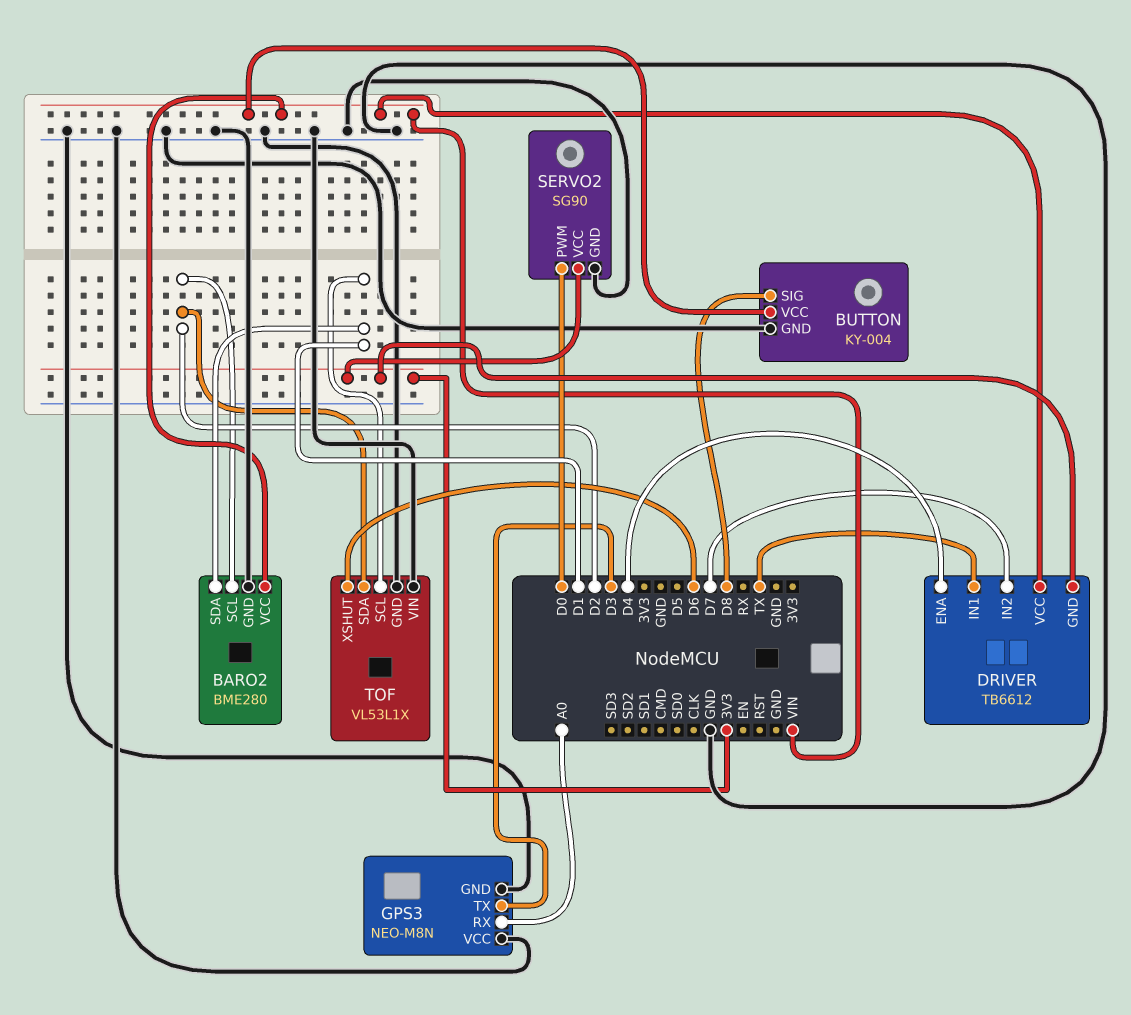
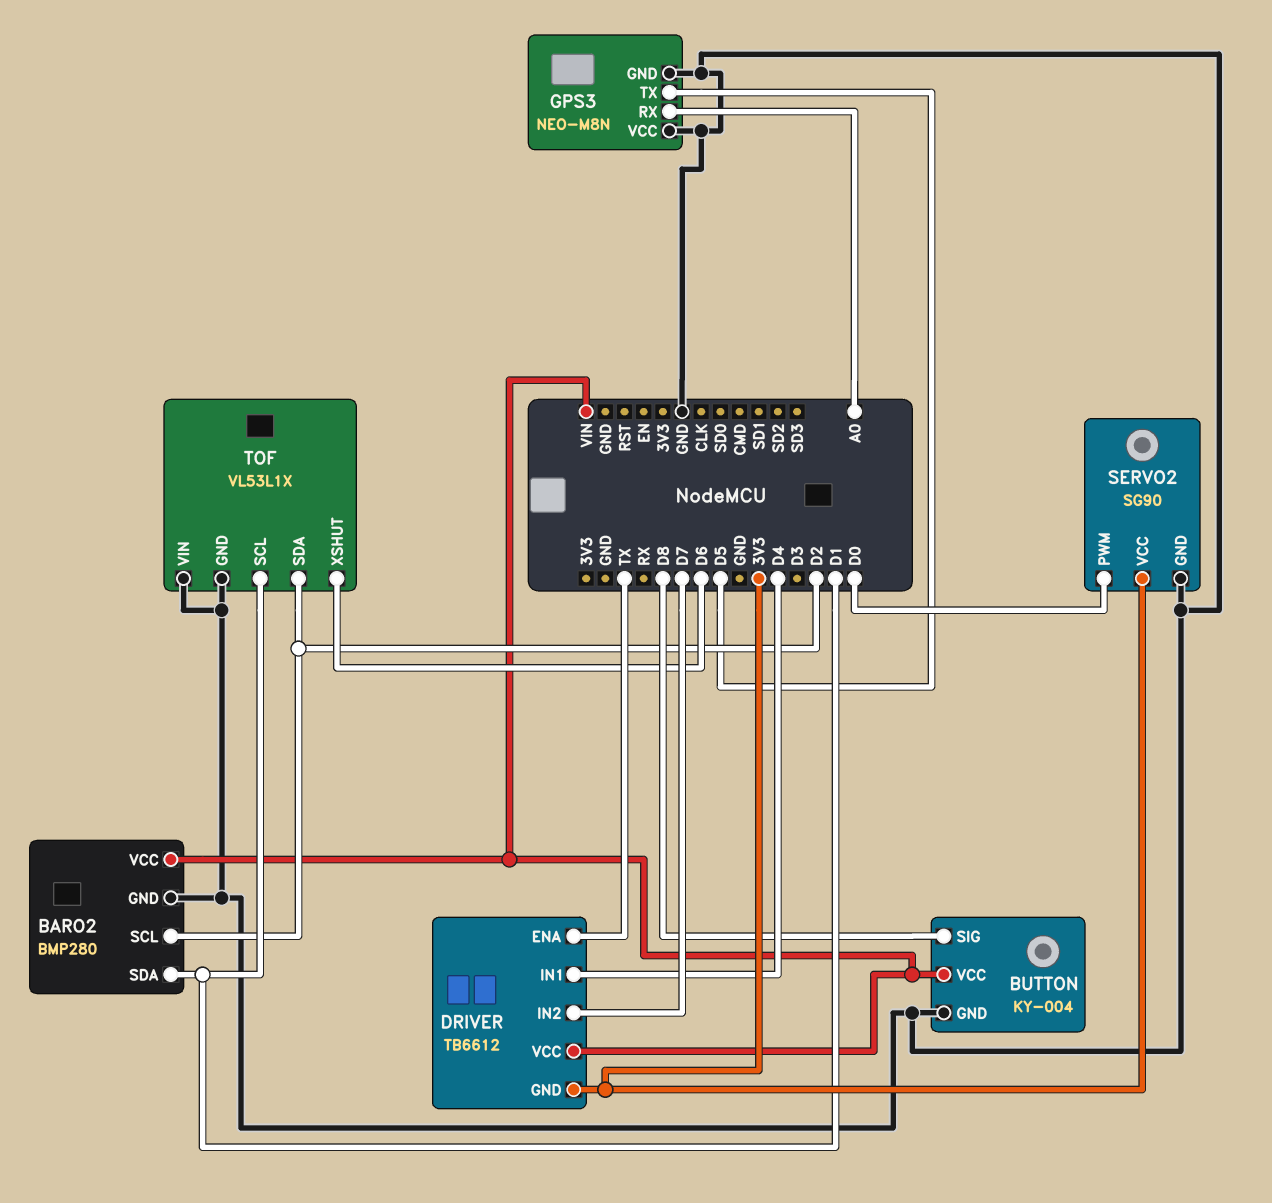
BARO2: BME280 -> BMP280
DRIVER pin ENA: D4 -> TX
DRIVER pin IN1: TX -> D4
GPS3 pin TX: D3 -> D5

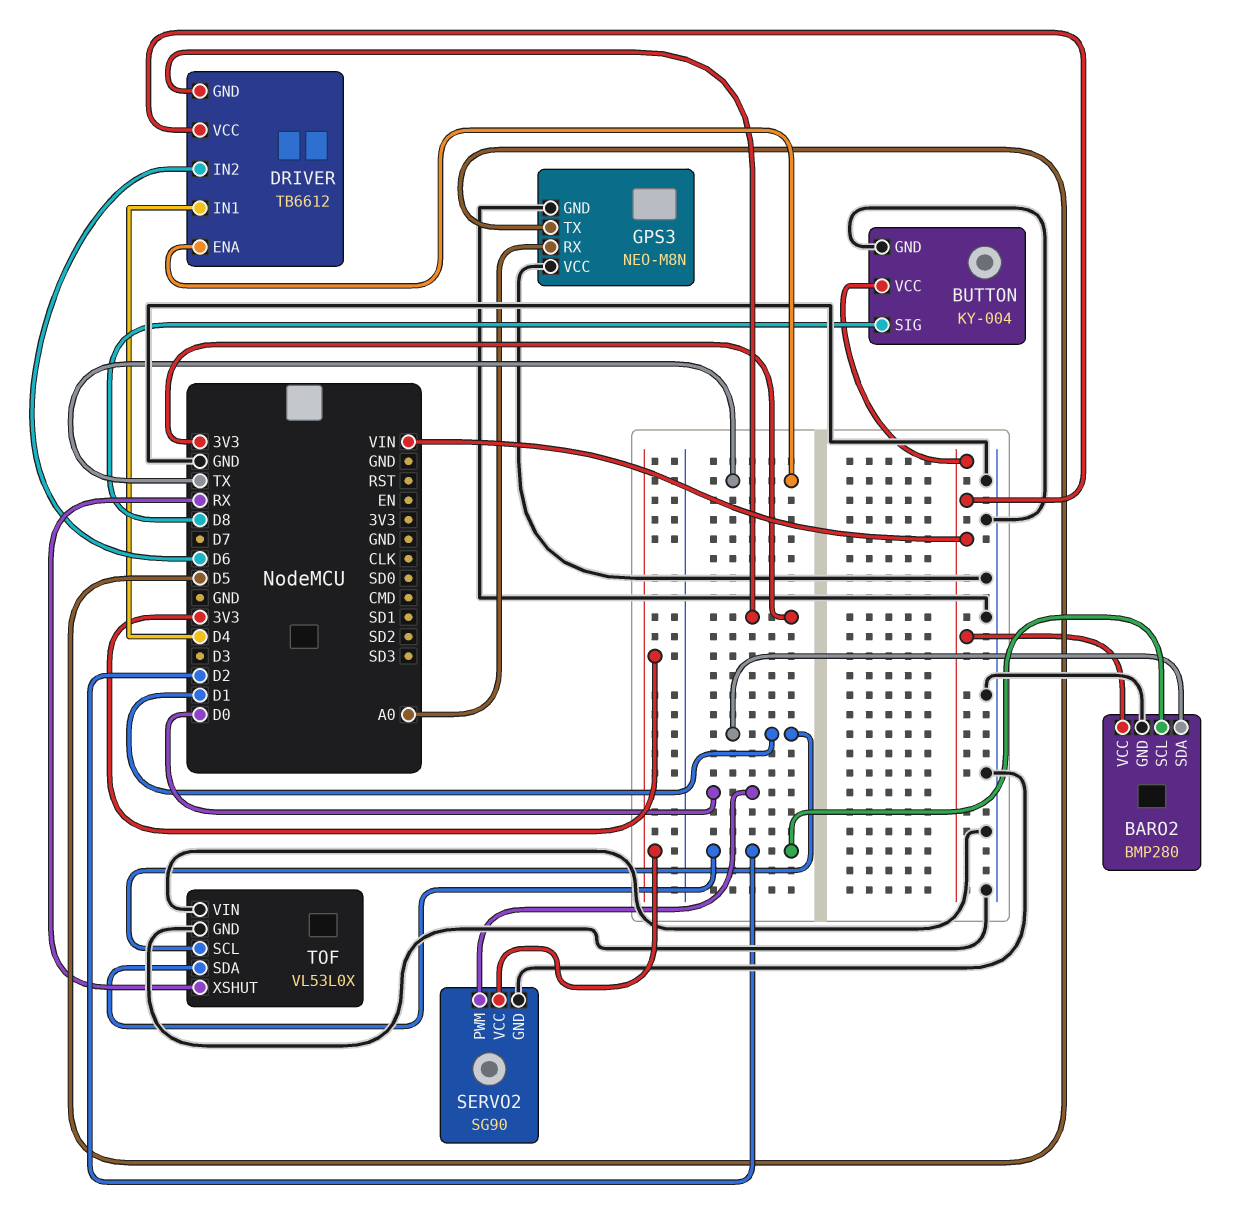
DRIVER pin IN2: D7 -> D6
TOF: VL53L1X -> VL53L0X
TOF pin XSHUT: D6 -> RX

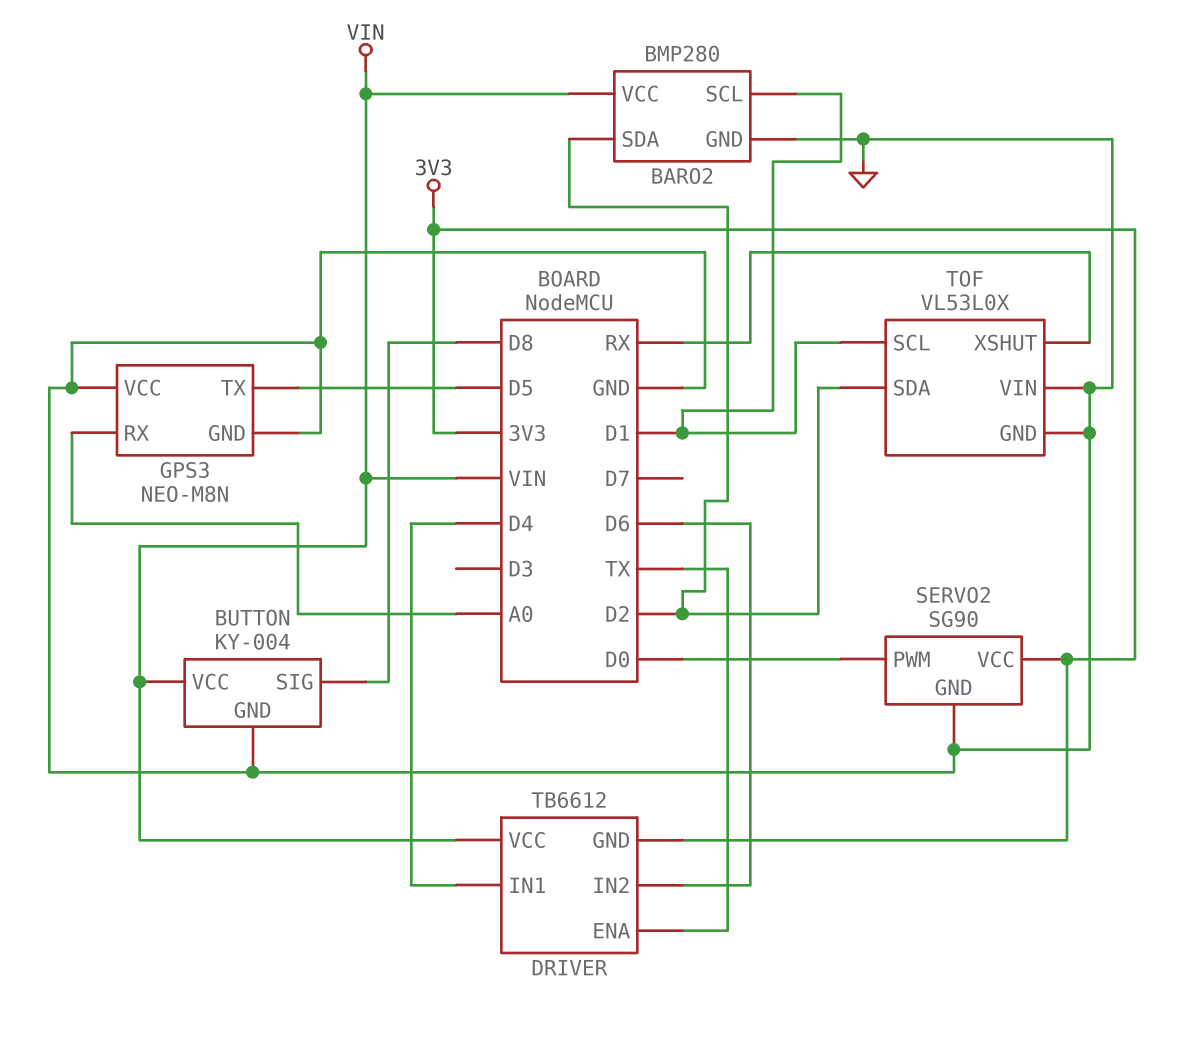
BARO2 pin SCL: D2 -> D1
BARO2 pin SDA: D1 -> D2

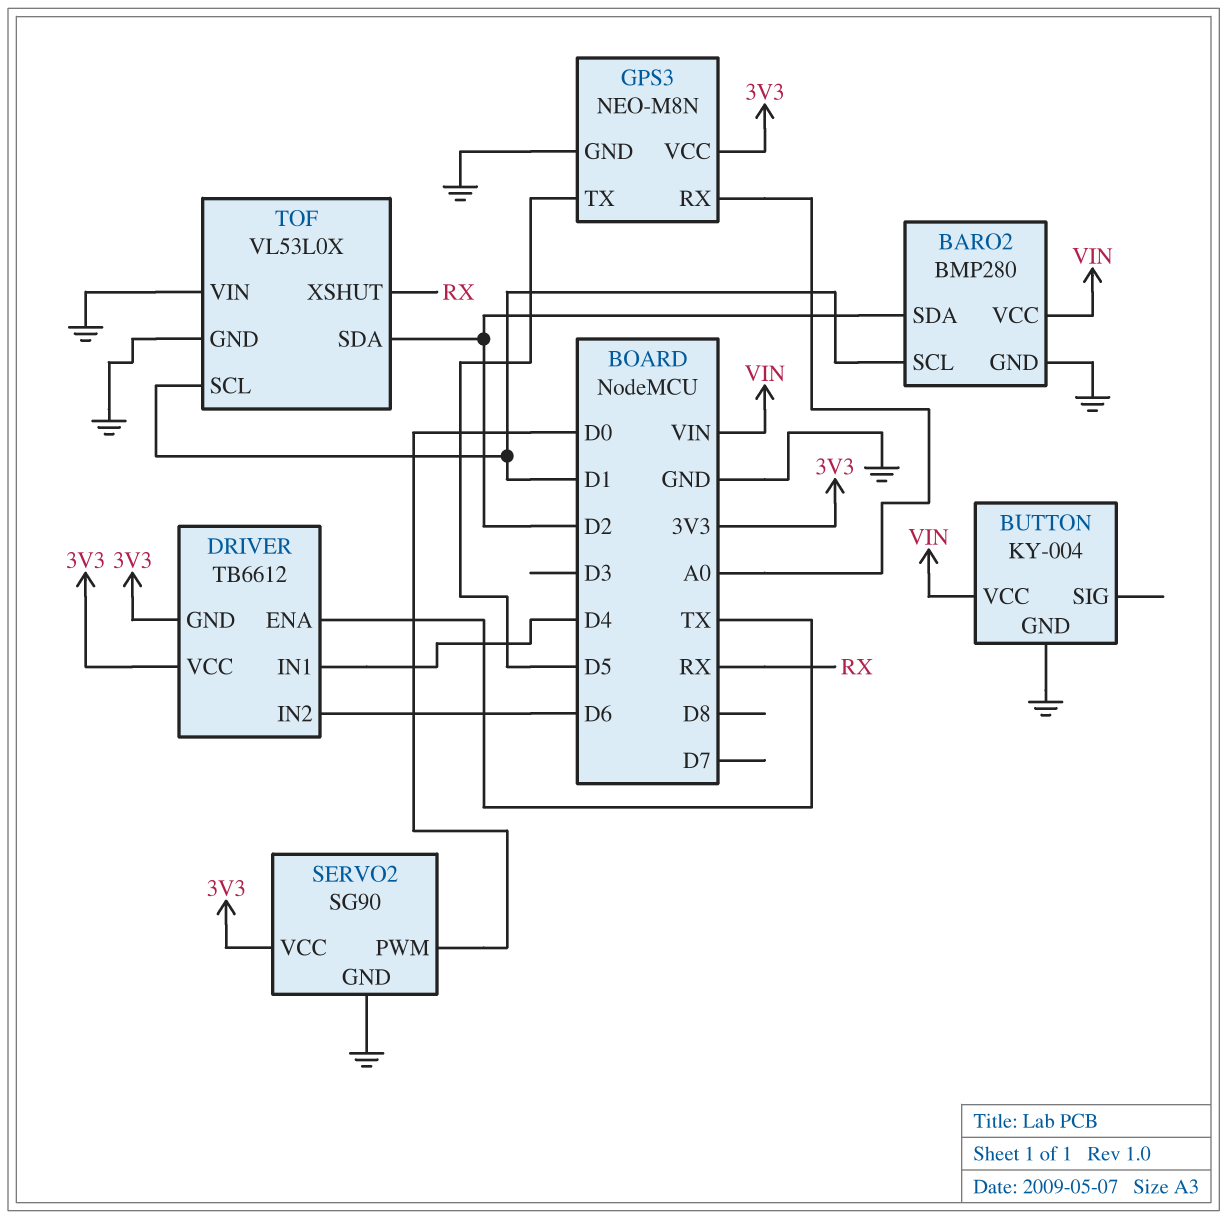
BUTTON pin SIG: D8 -> none
DRIVER pin VCC: VIN -> 3V3
GPS3 pin VCC: GND -> 3V3

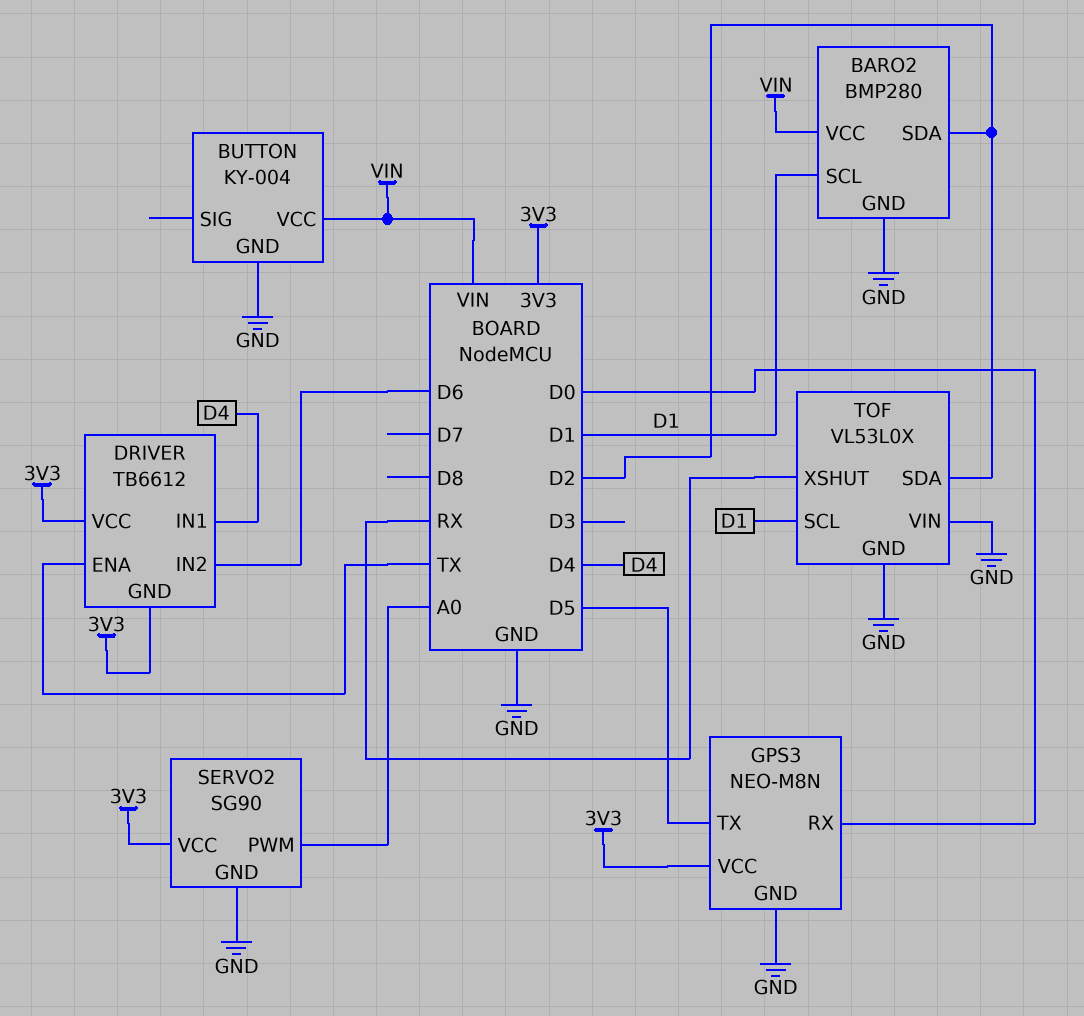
GPS3 pin RX: A0 -> D0
SERVO2 pin PWM: D0 -> A0

